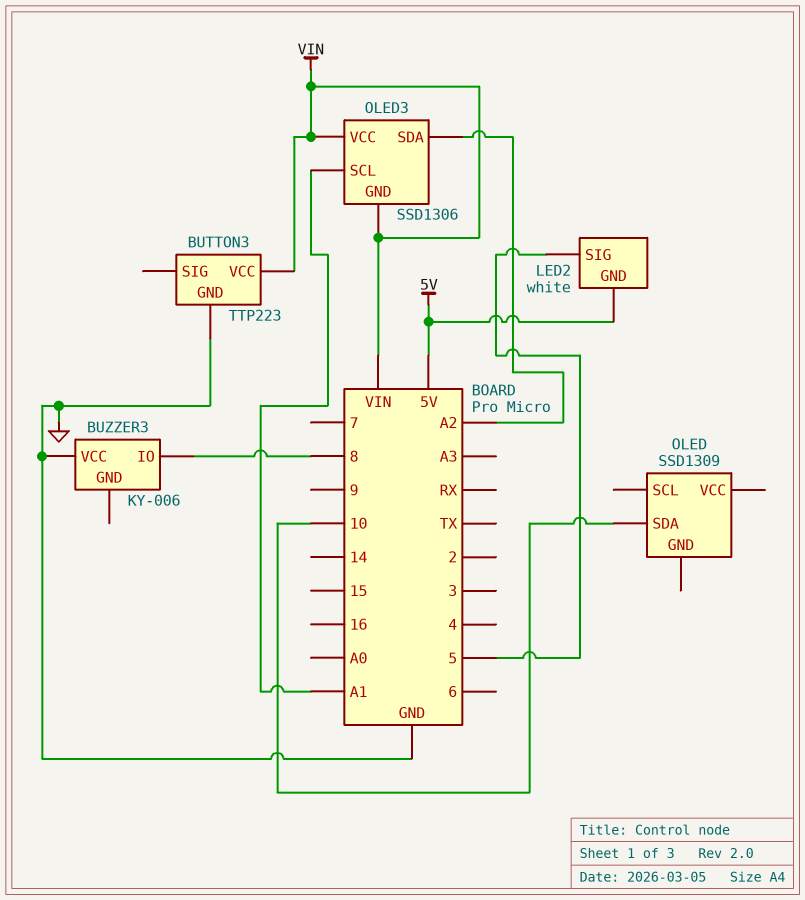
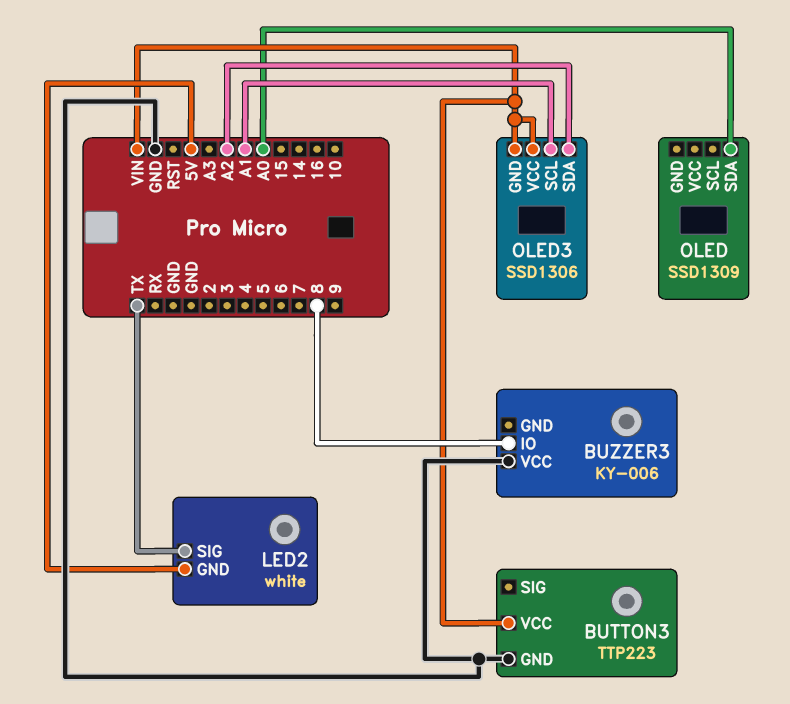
LED2 pin SIG: 5 -> TX
OLED pin SDA: 10 -> A0

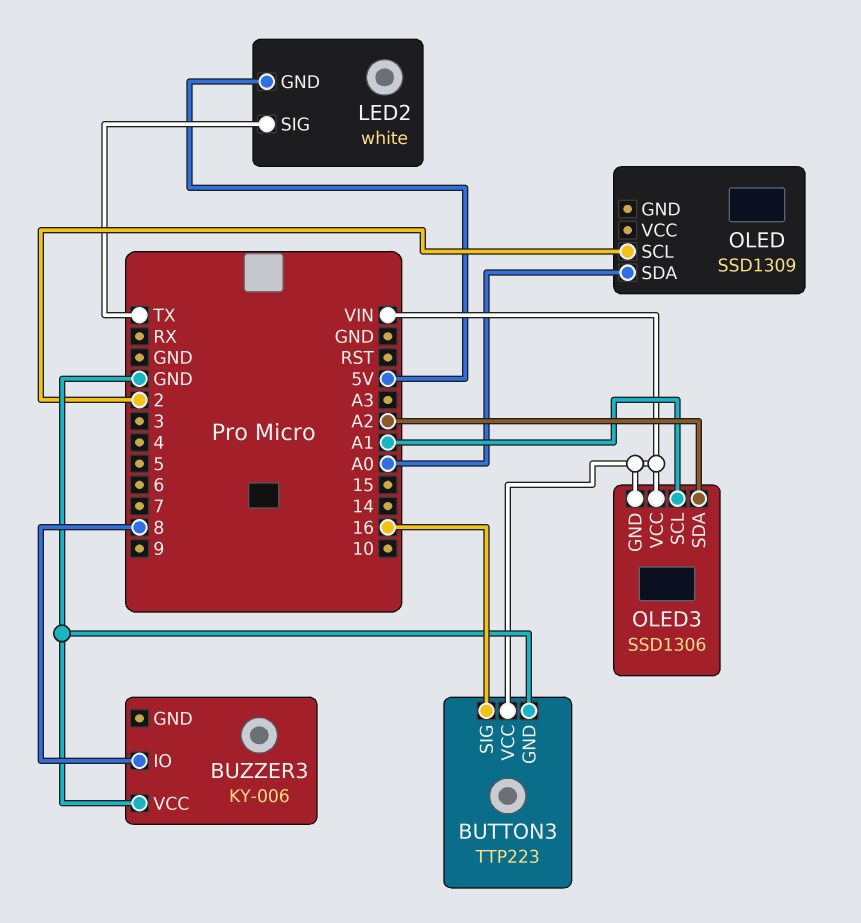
BUTTON3 pin SIG: none -> 16
OLED pin SCL: none -> 2

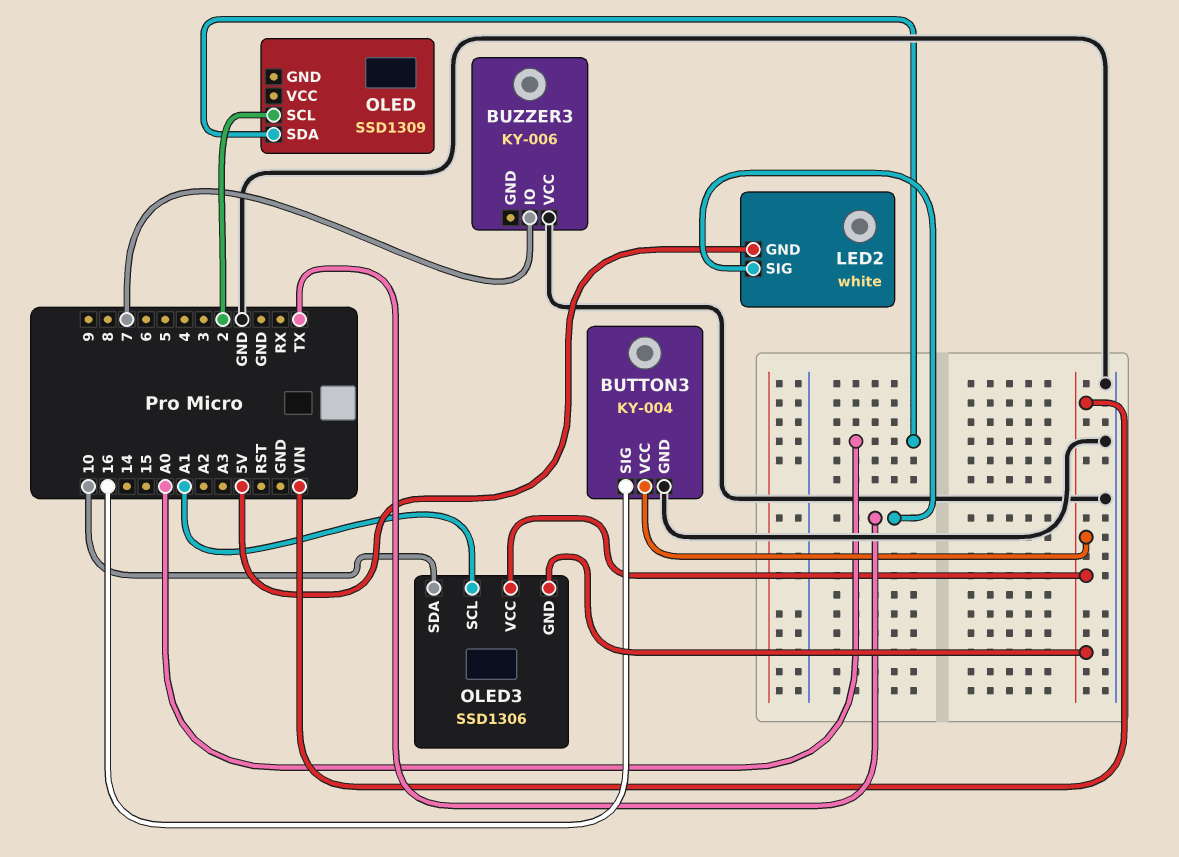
BUTTON3: TTP223 -> KY-004
BUZZER3 pin IO: 8 -> 7
OLED3 pin SDA: A2 -> 10

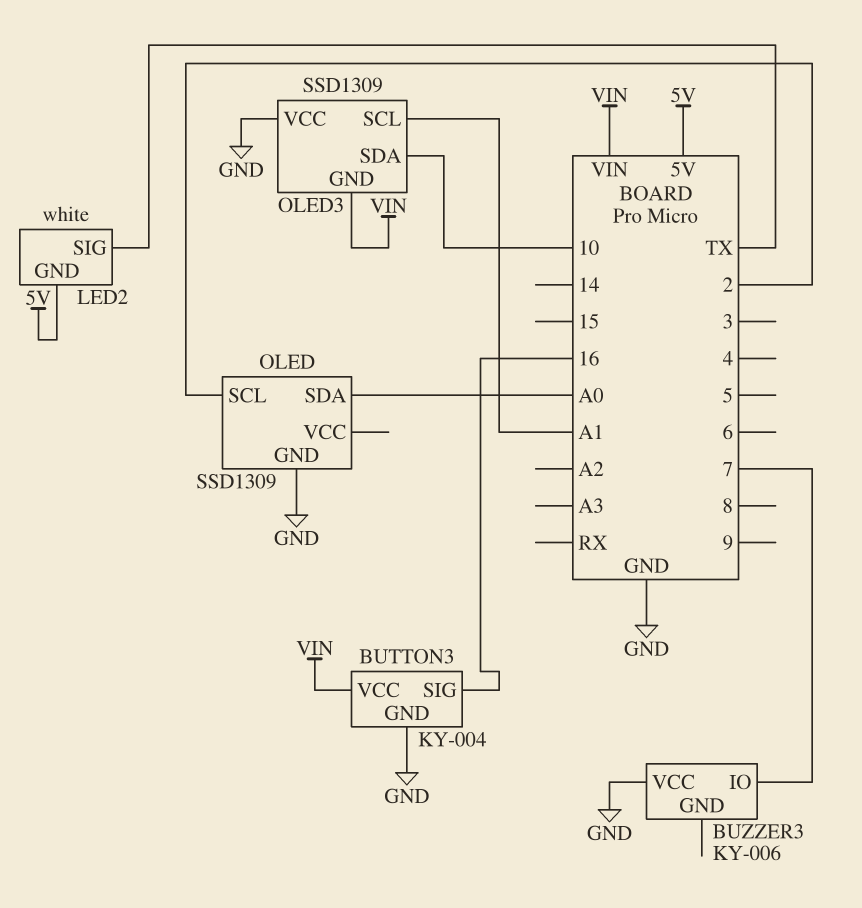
OLED pin GND: none -> GND
OLED3: SSD1306 -> SSD1309
OLED3 pin VCC: VIN -> GND

